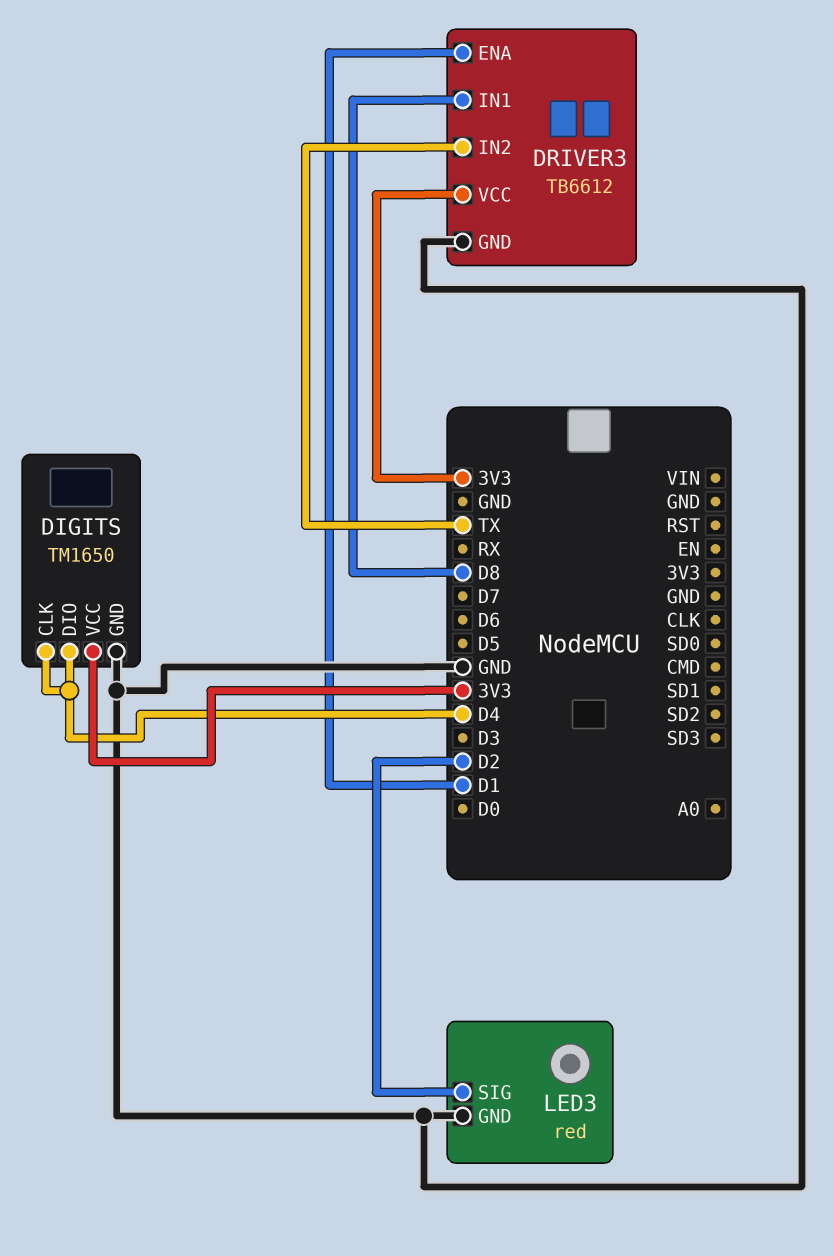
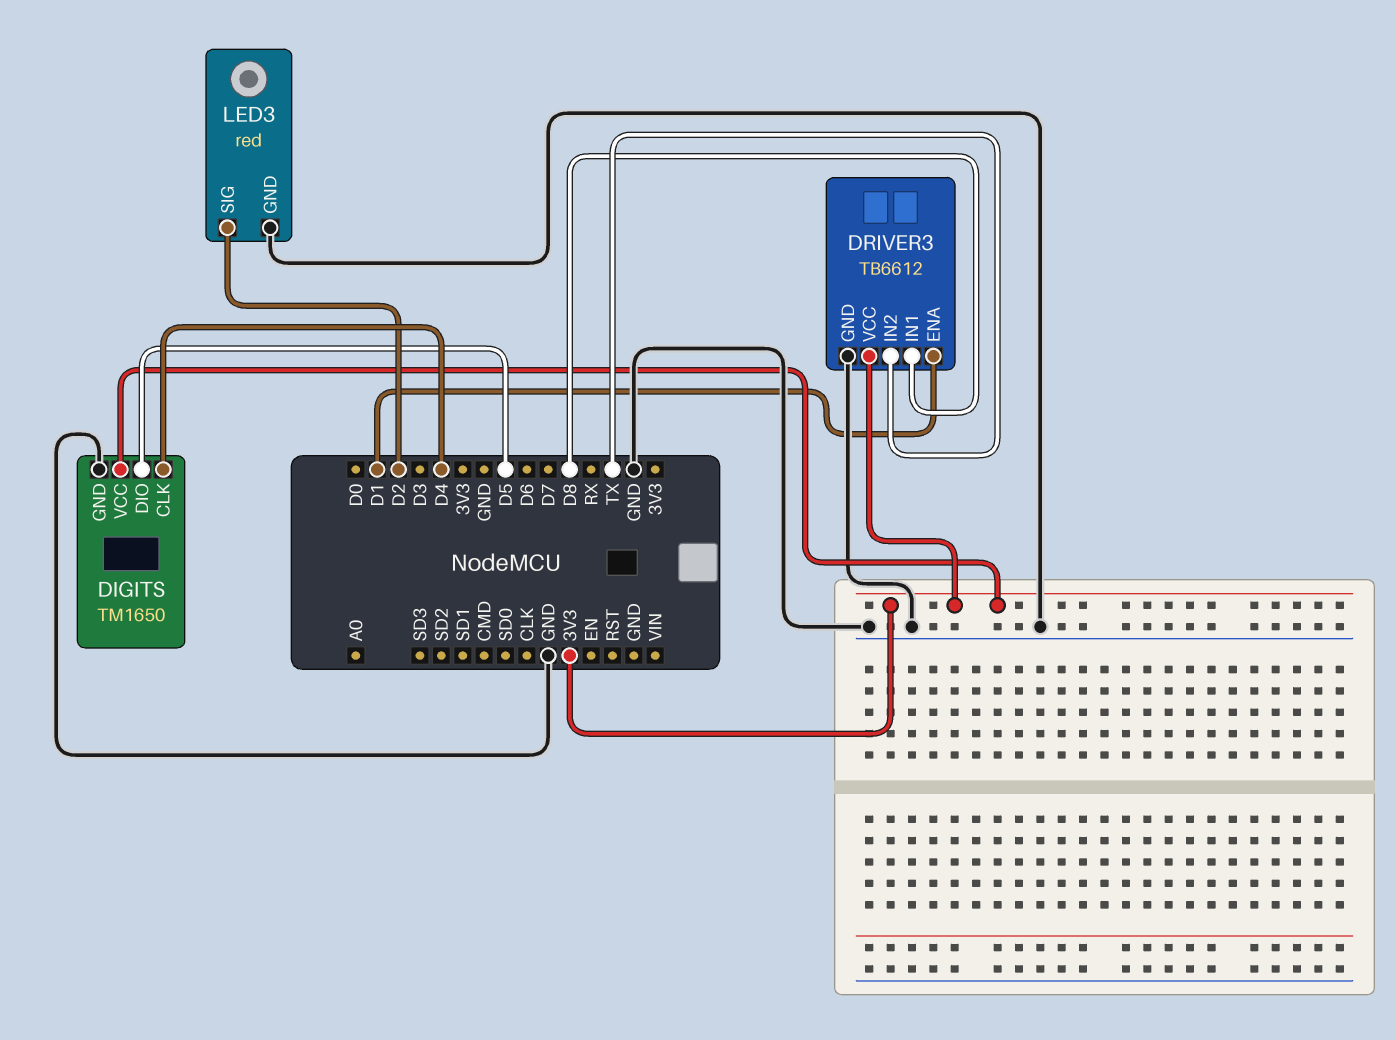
DIGITS pin DIO: D4 -> D5

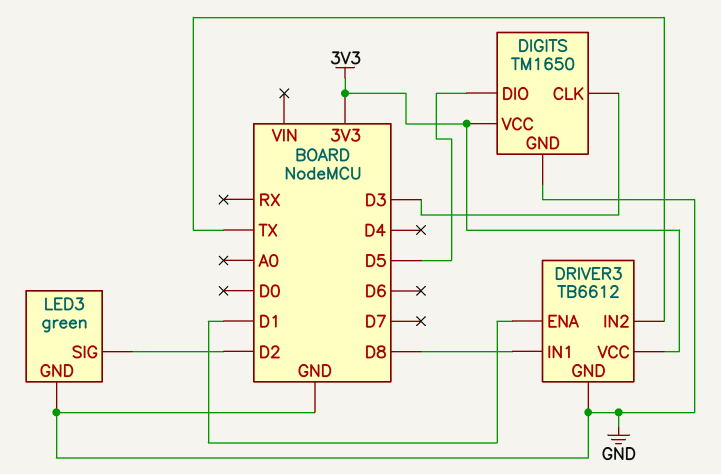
DIGITS pin CLK: D4 -> D3
LED3: red -> green

